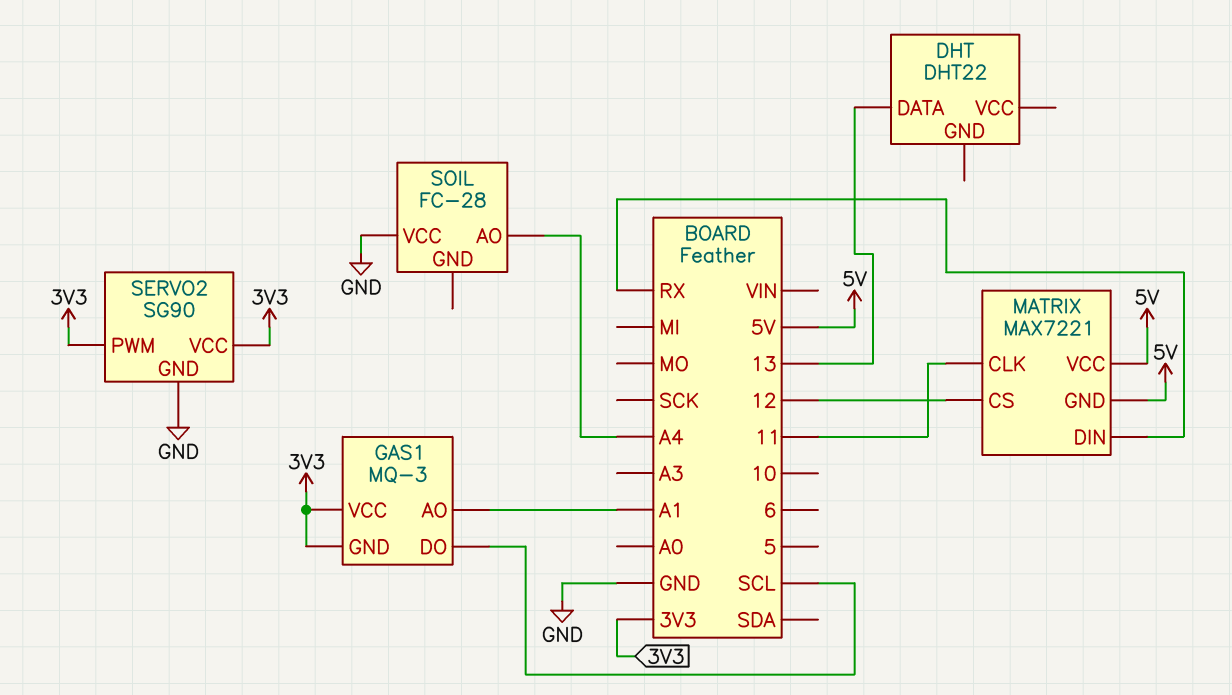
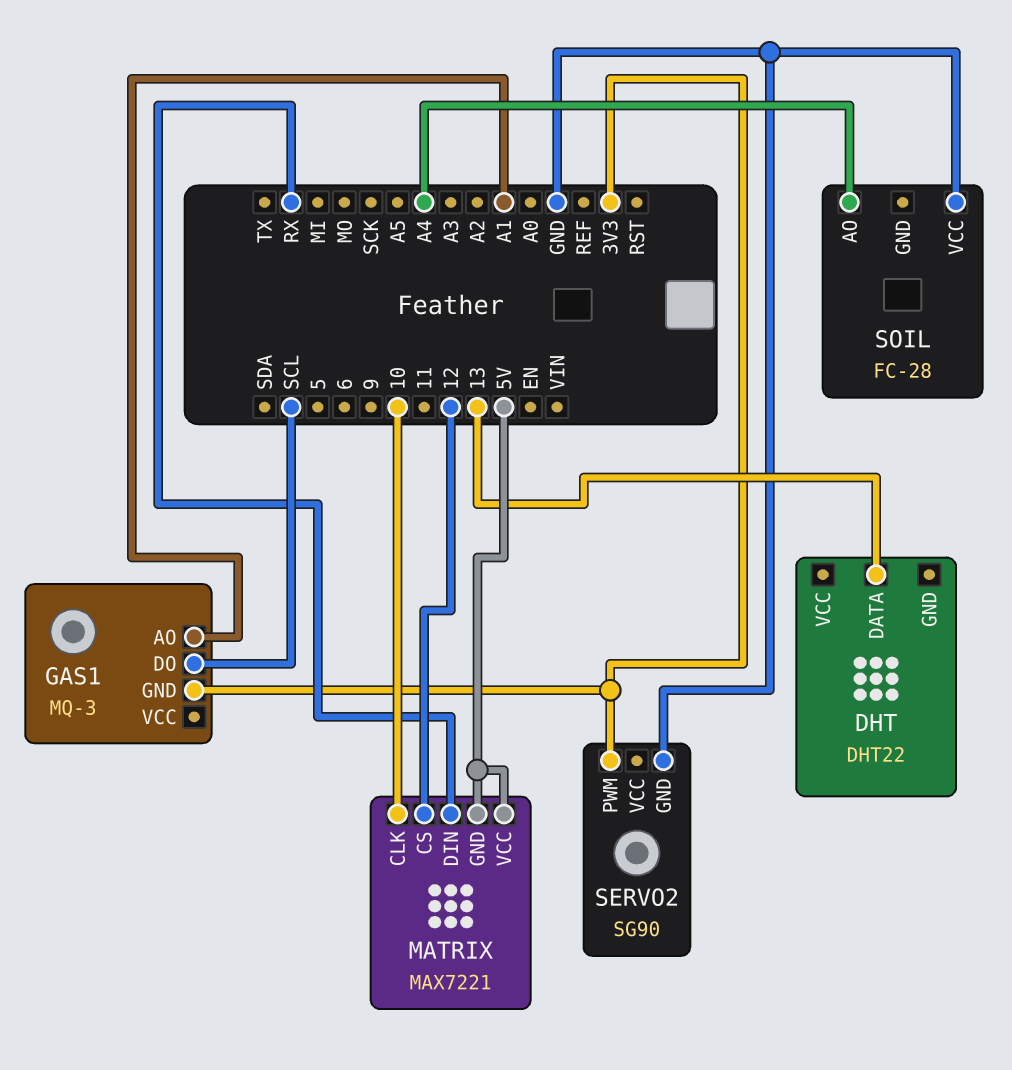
GAS1 pin VCC: 3V3 -> none
MATRIX pin CLK: 11 -> 10
SERVO2 pin VCC: 3V3 -> none

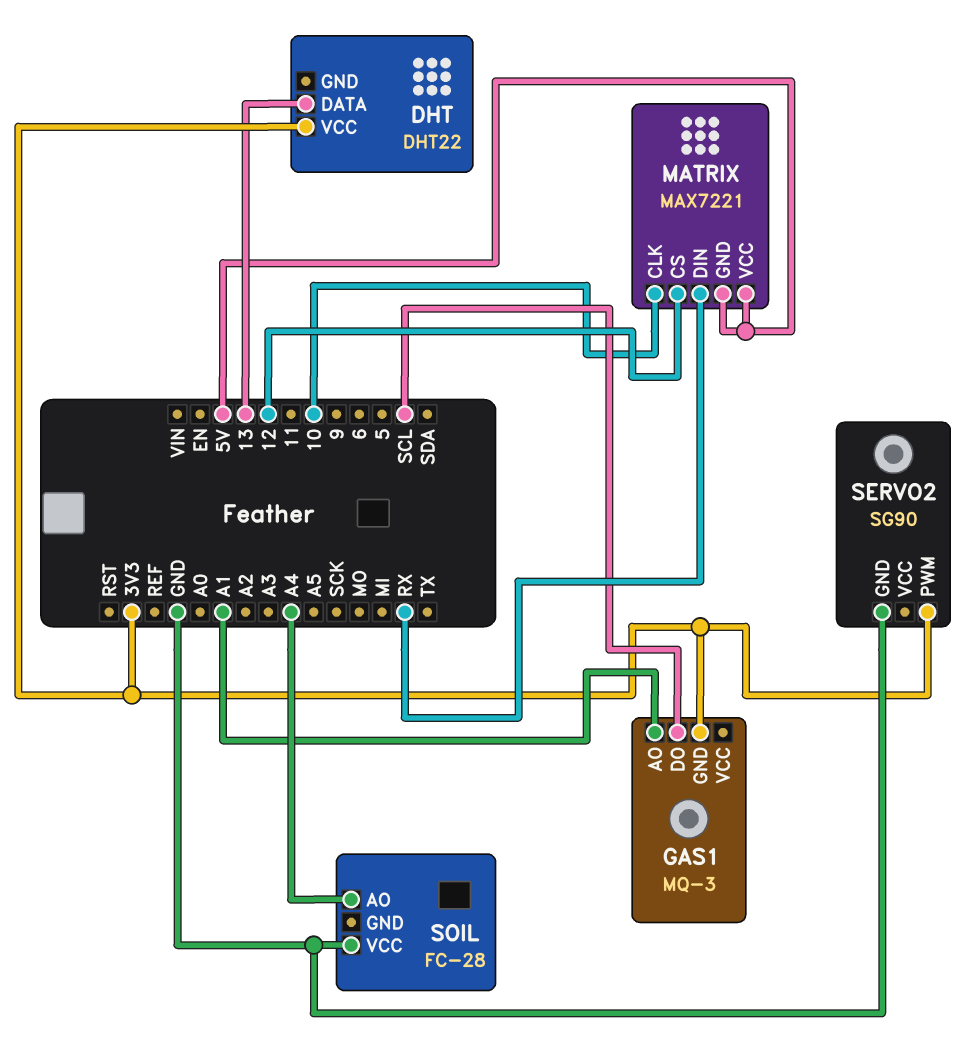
DHT pin VCC: none -> 3V3

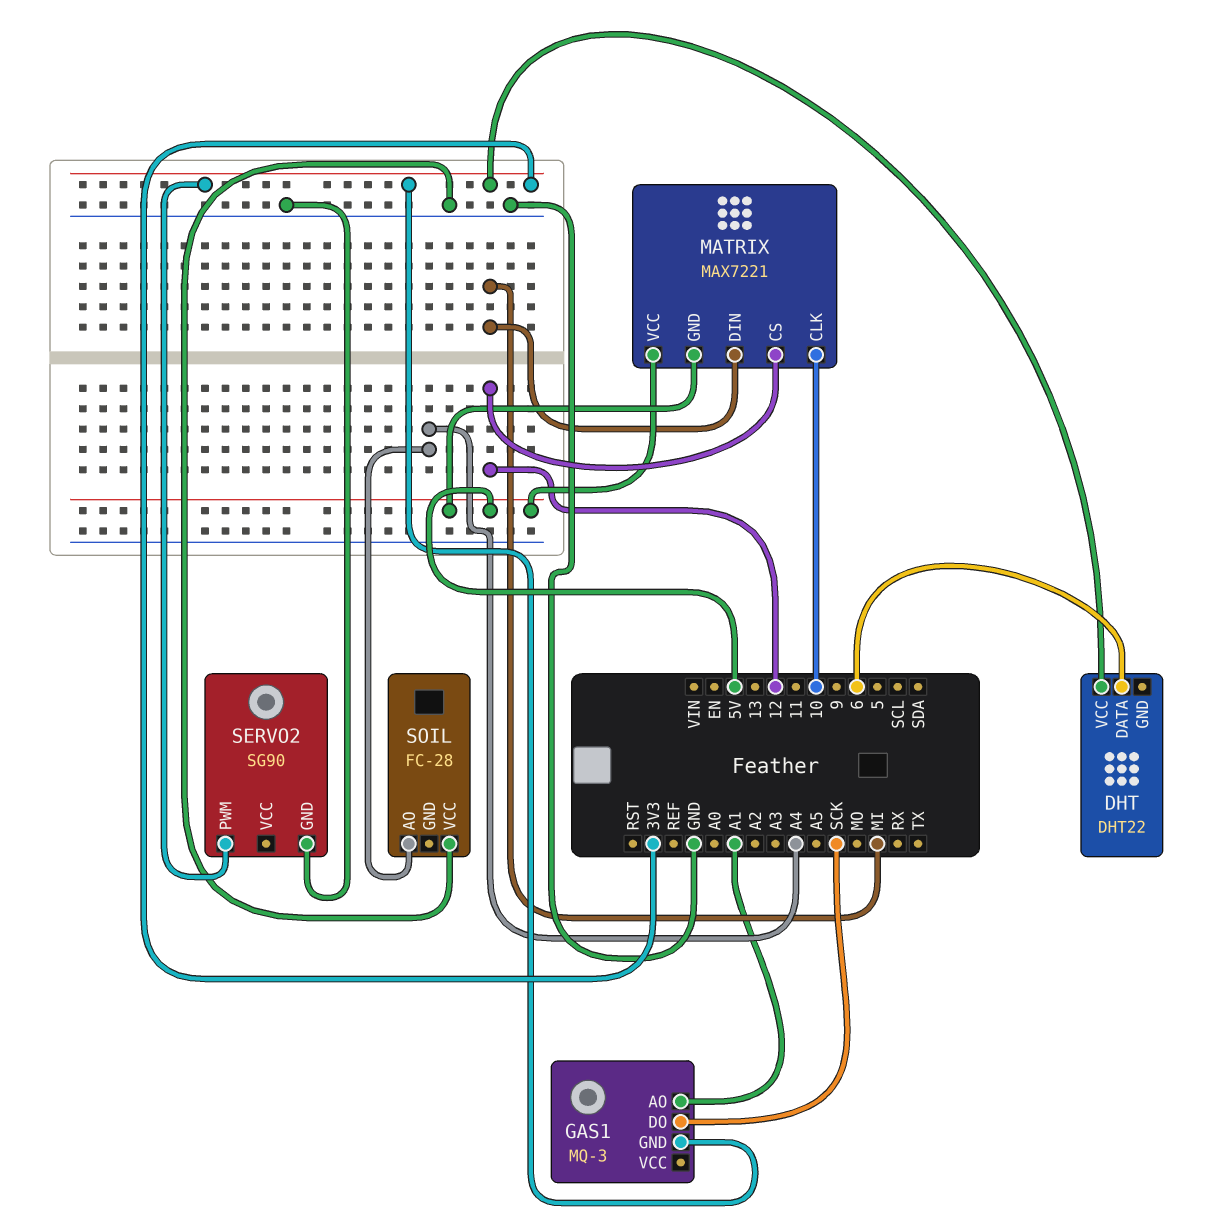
DHT pin DATA: 13 -> 6
GAS1 pin DO: SCL -> SCK
MATRIX pin DIN: RX -> MI

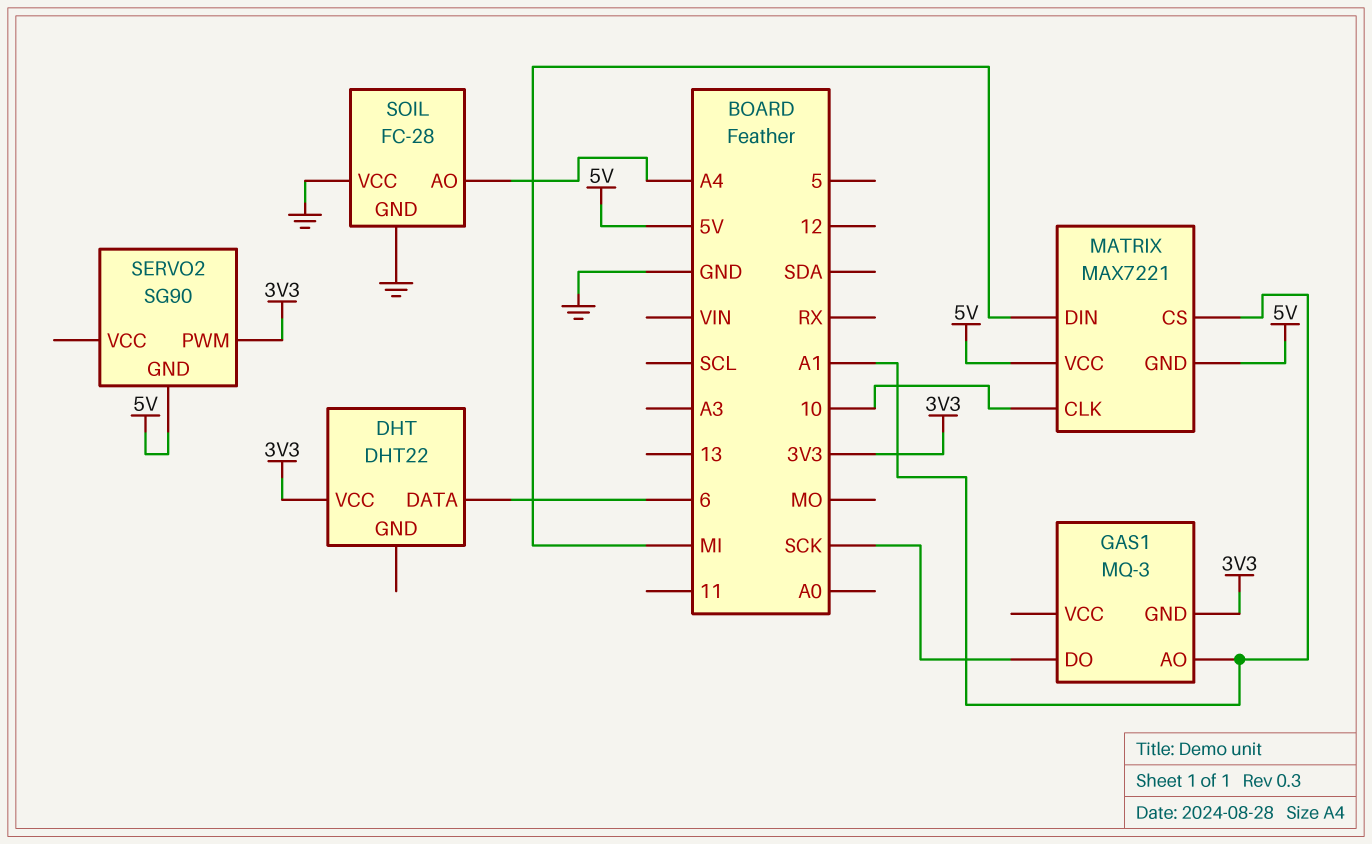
MATRIX pin CS: 12 -> A1
SERVO2 pin GND: GND -> 5V
SOIL pin GND: none -> GND

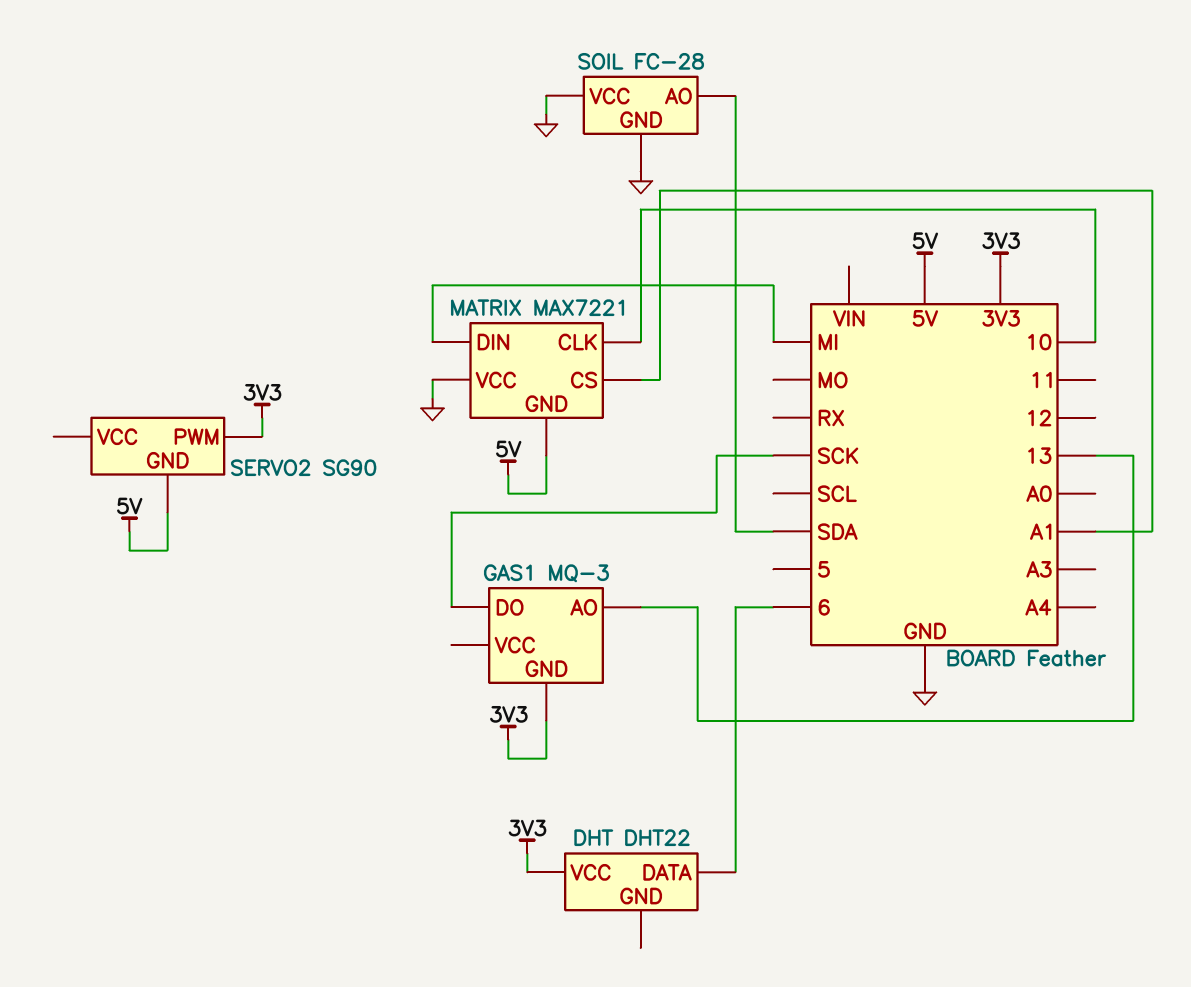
GAS1 pin AO: A1 -> 13
MATRIX pin VCC: 5V -> GND
SOIL pin AO: A4 -> SDA

